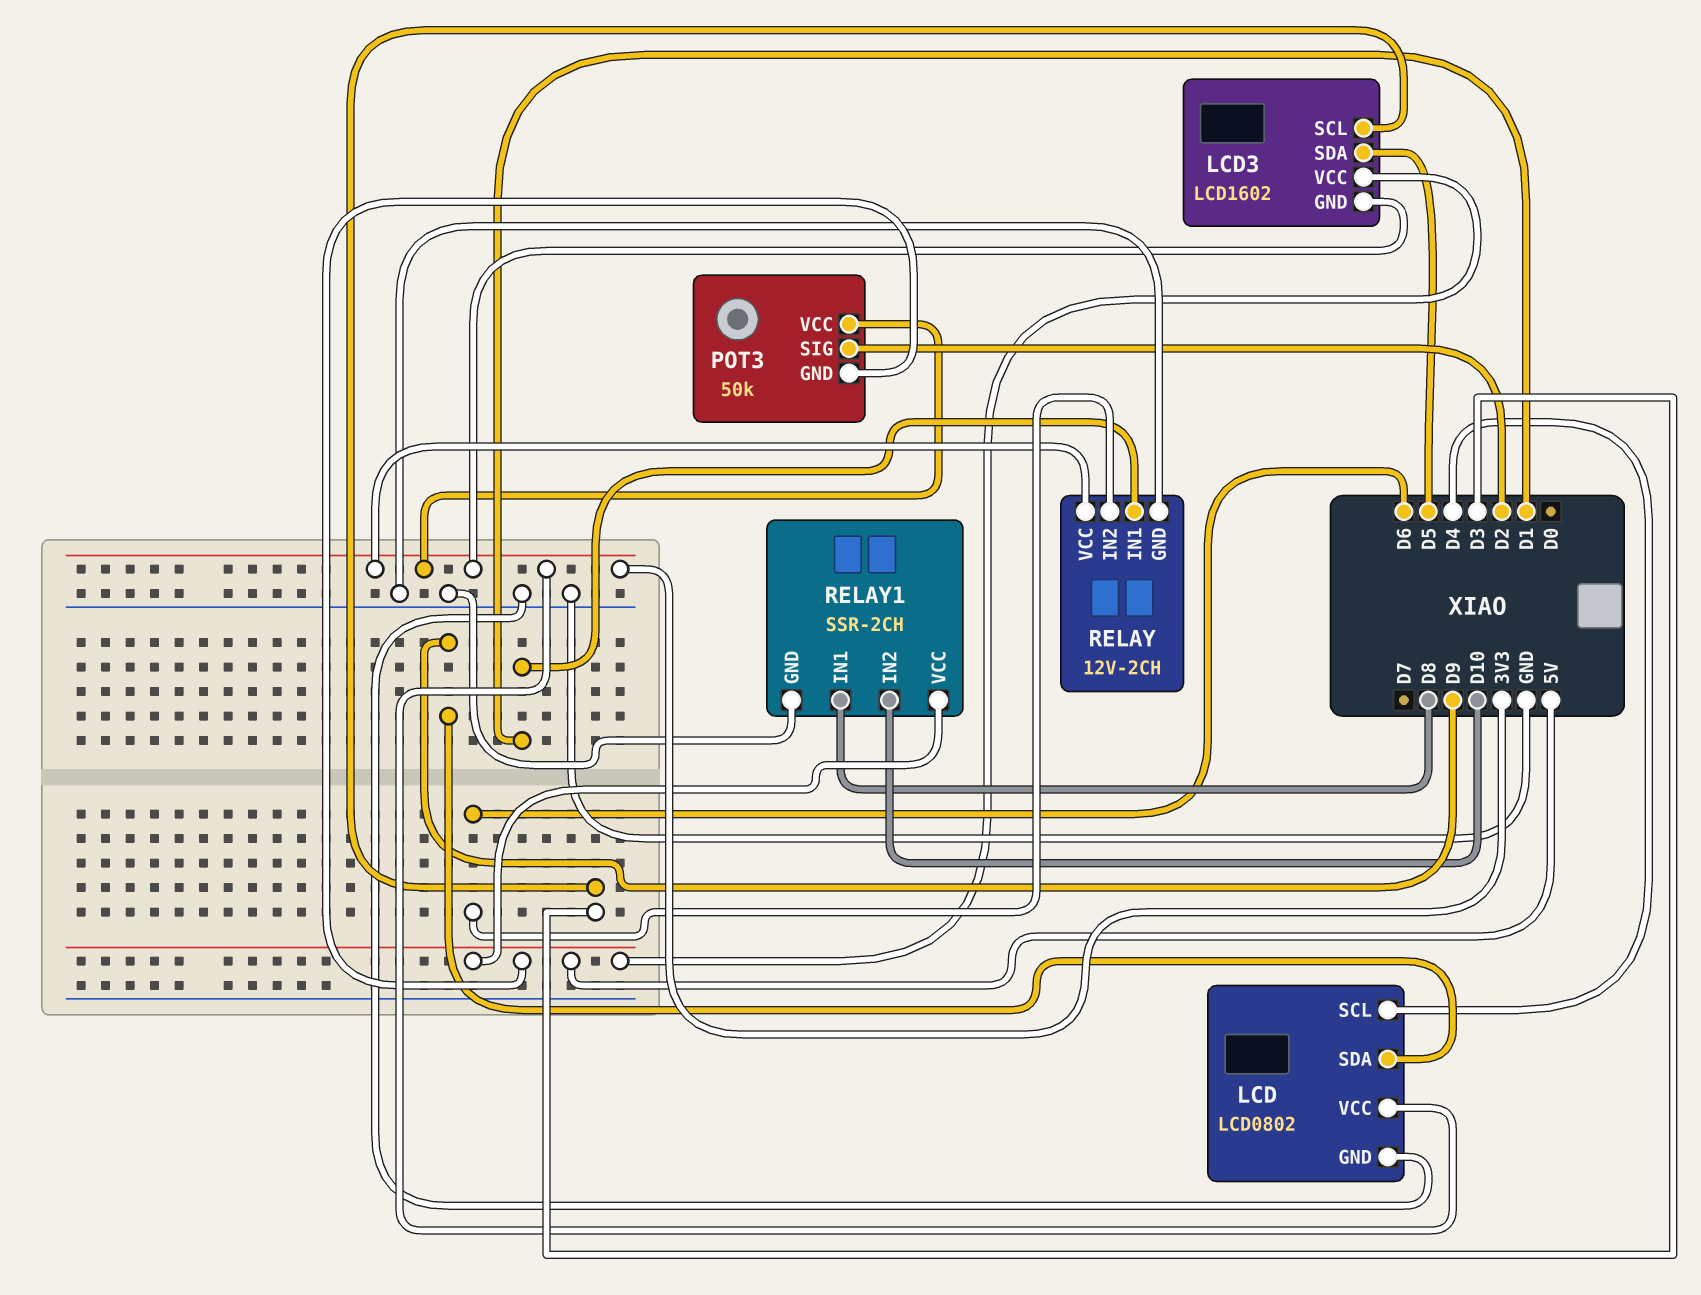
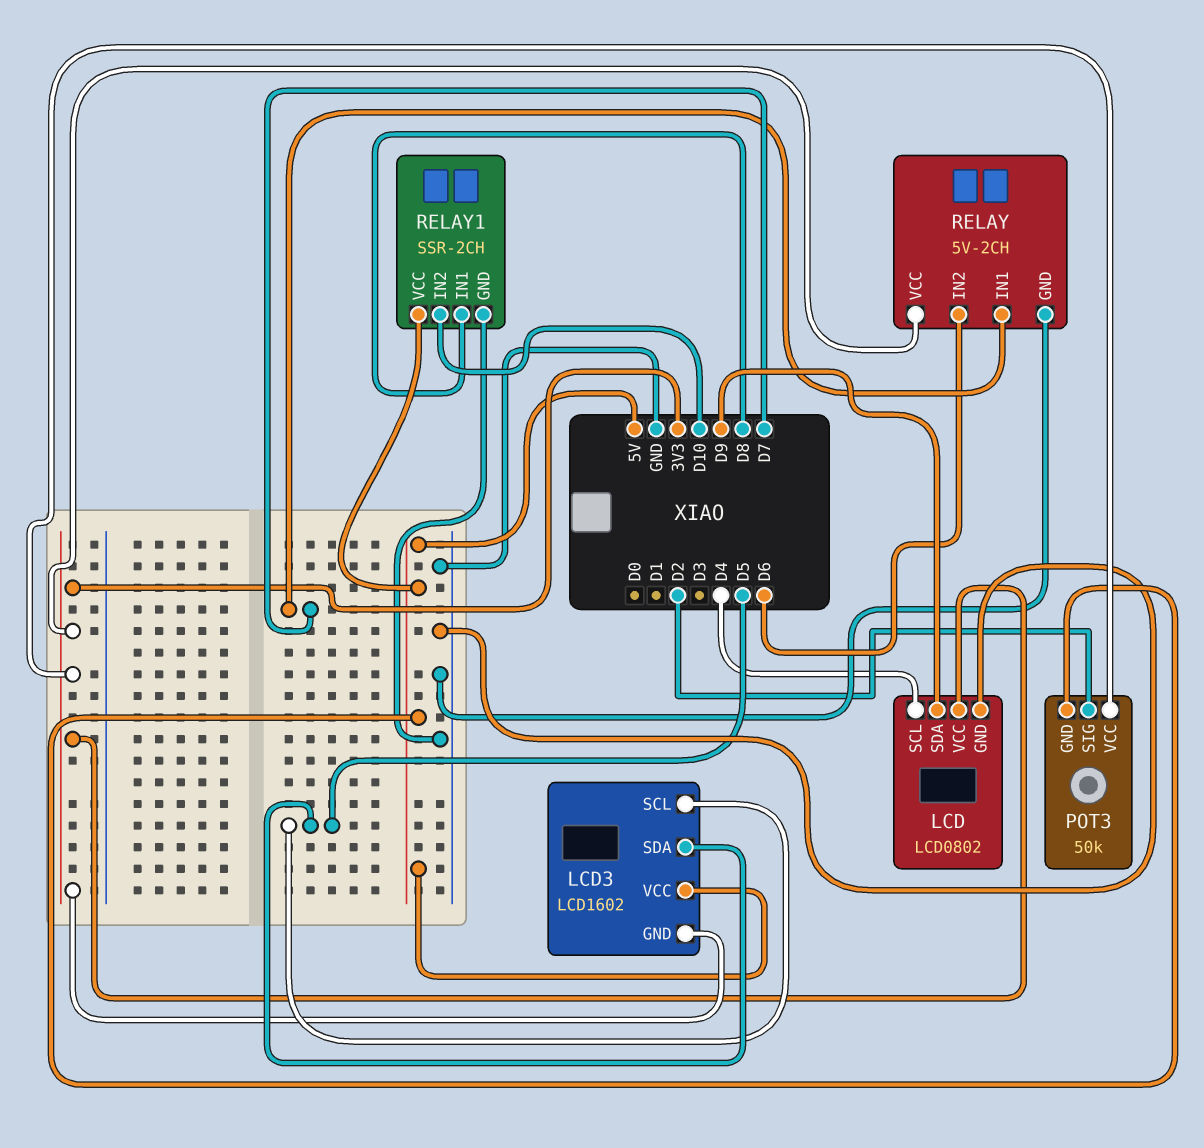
LCD3 pin SCL: D3 -> D5
RELAY: 12V-2CH -> 5V-2CH
RELAY pin IN1: D1 -> D7

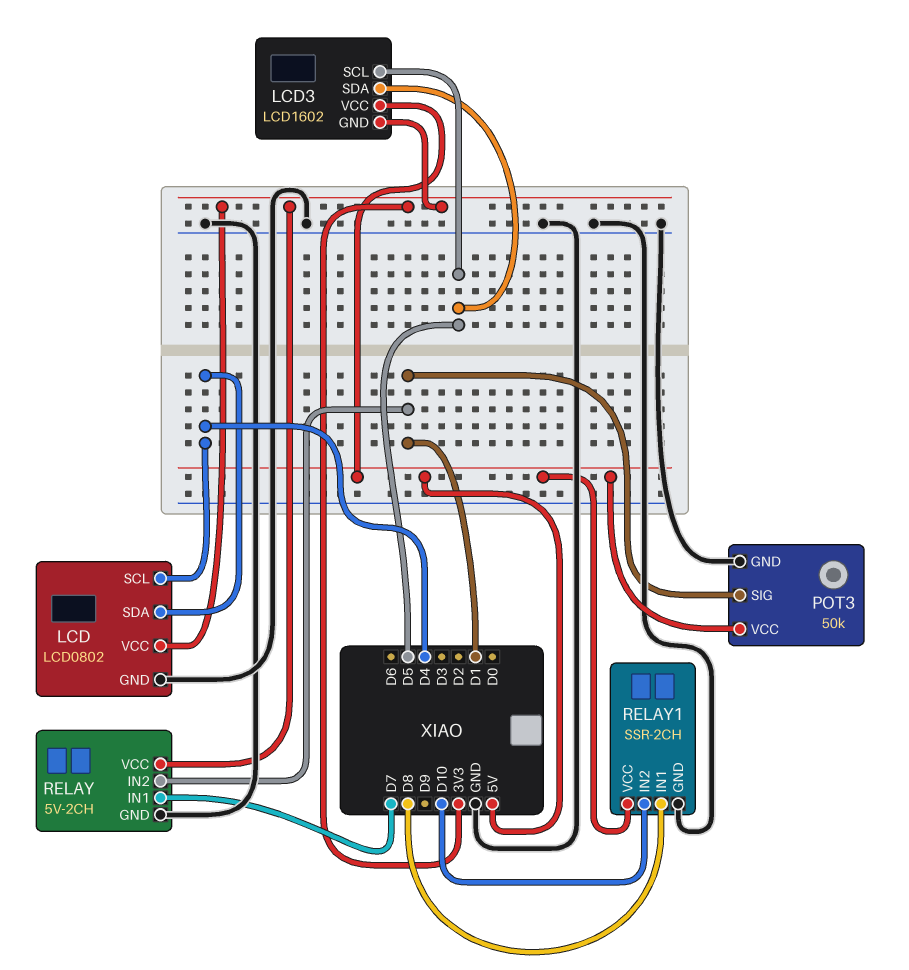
LCD pin SDA: D9 -> D4
POT3 pin GND: 5V -> GND
POT3 pin SIG: D2 -> D1
POT3 pin VCC: 3V3 -> 5V
RELAY pin IN2: D6 -> D1

